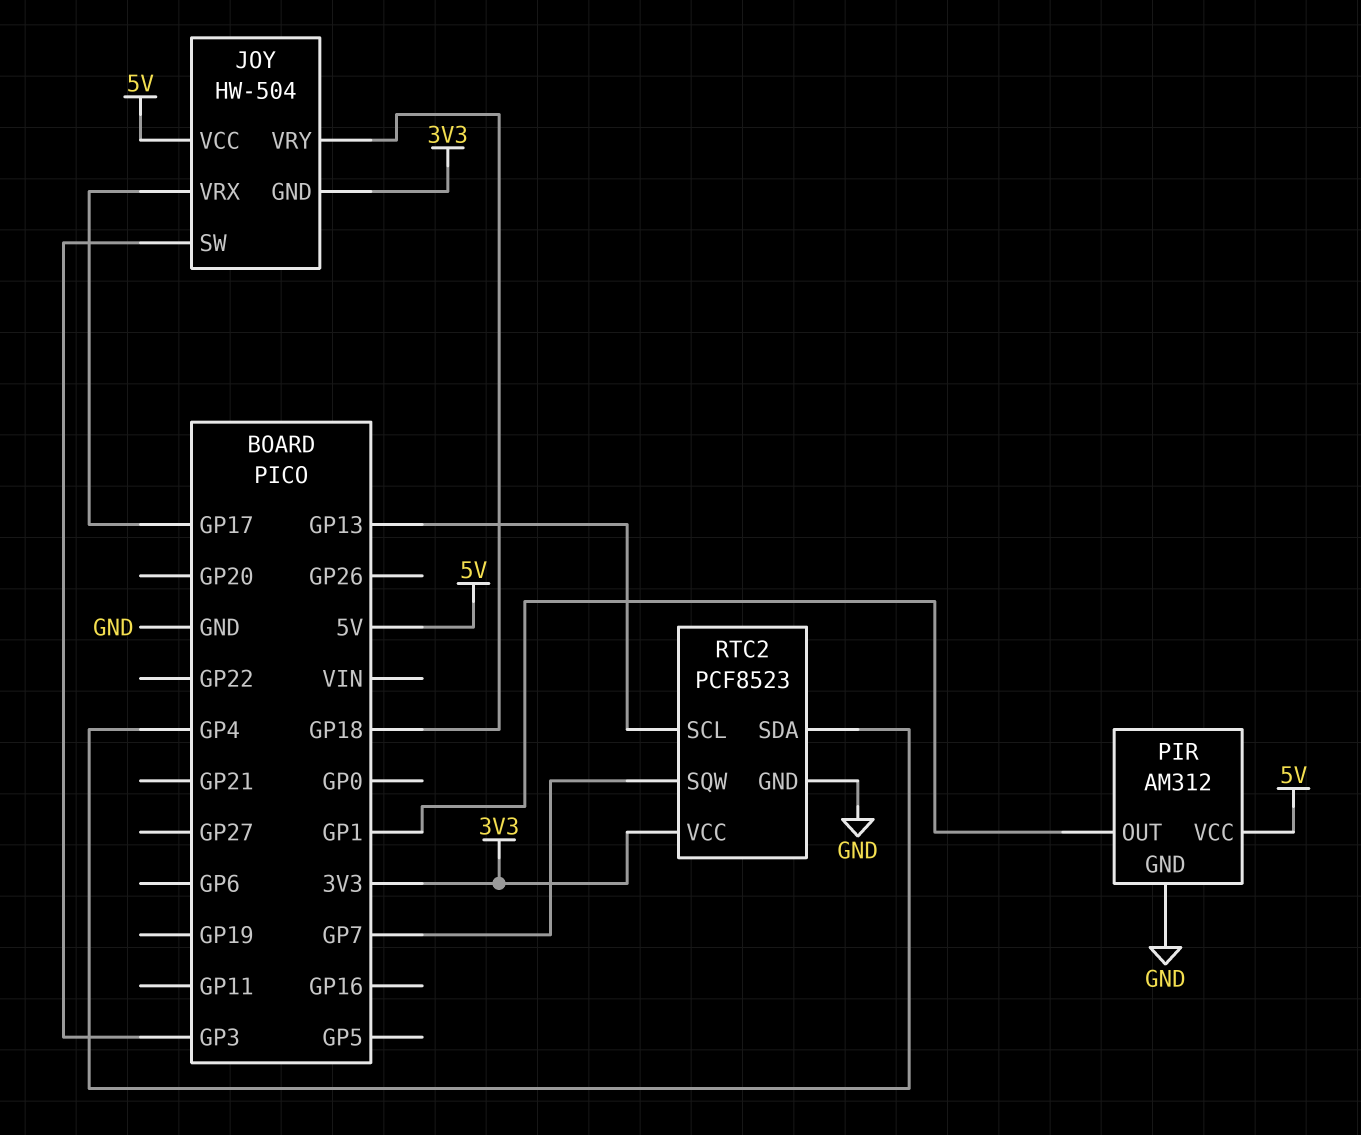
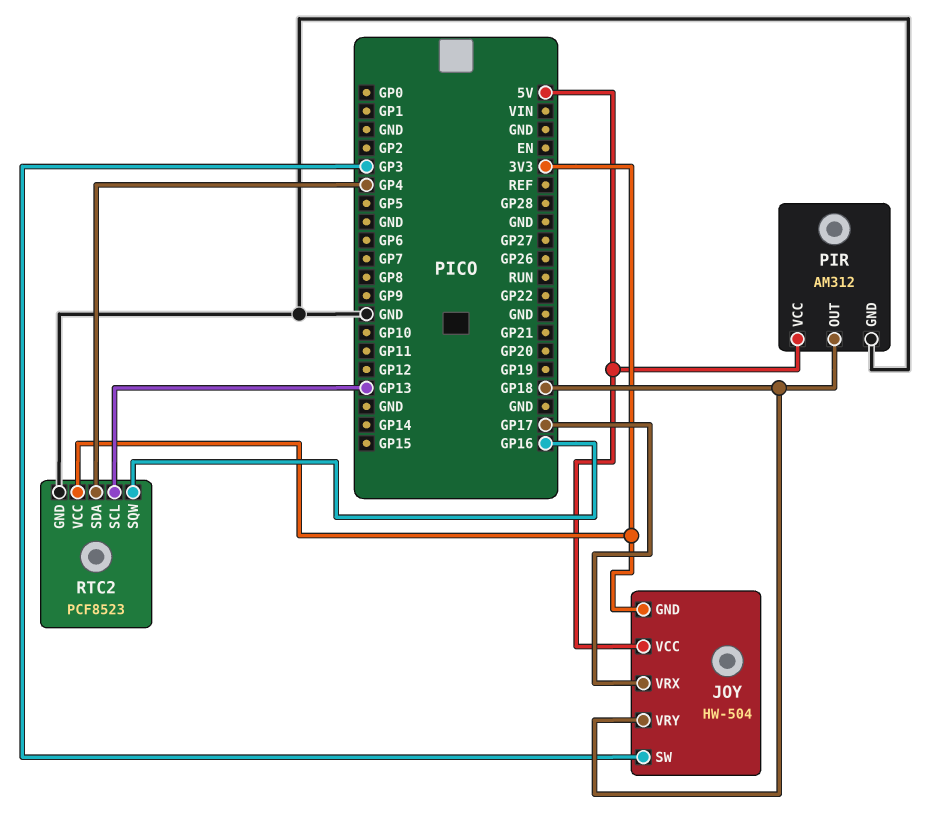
PIR pin OUT: GP1 -> GP18
RTC2 pin SQW: GP7 -> GP16

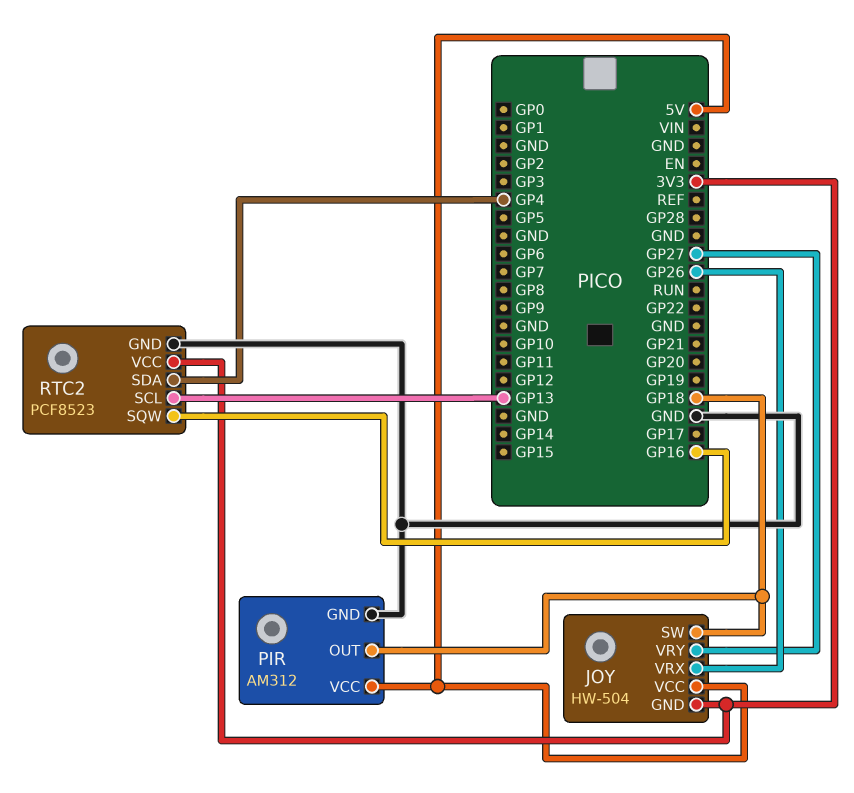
JOY pin SW: GP3 -> GP18
JOY pin VRX: GP17 -> GP26
JOY pin VRY: GP18 -> GP27

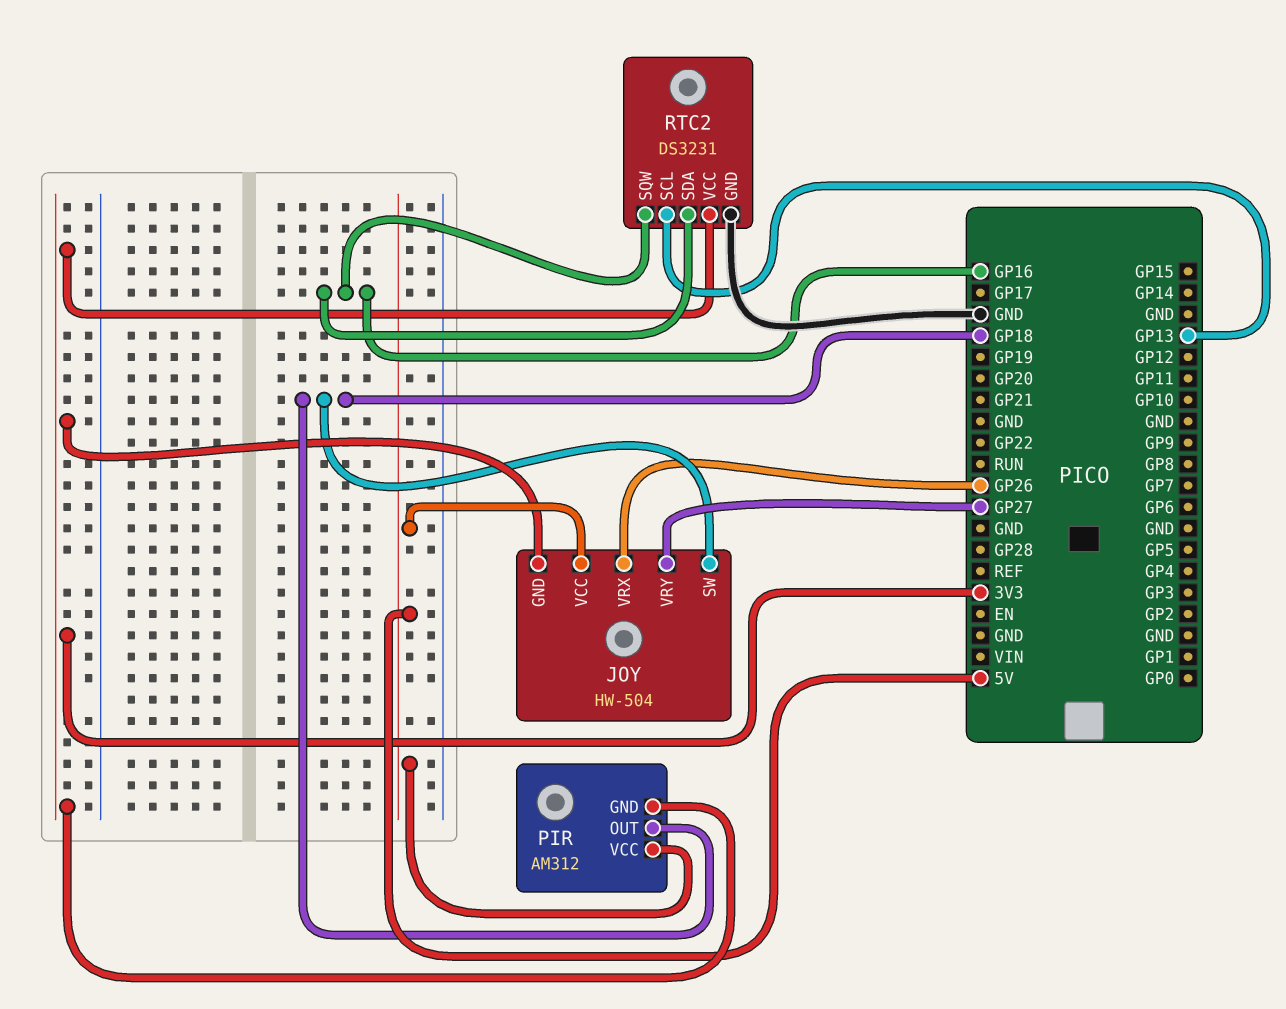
PIR pin GND: GND -> 3V3
RTC2: PCF8523 -> DS3231
RTC2 pin SDA: GP4 -> GP16

